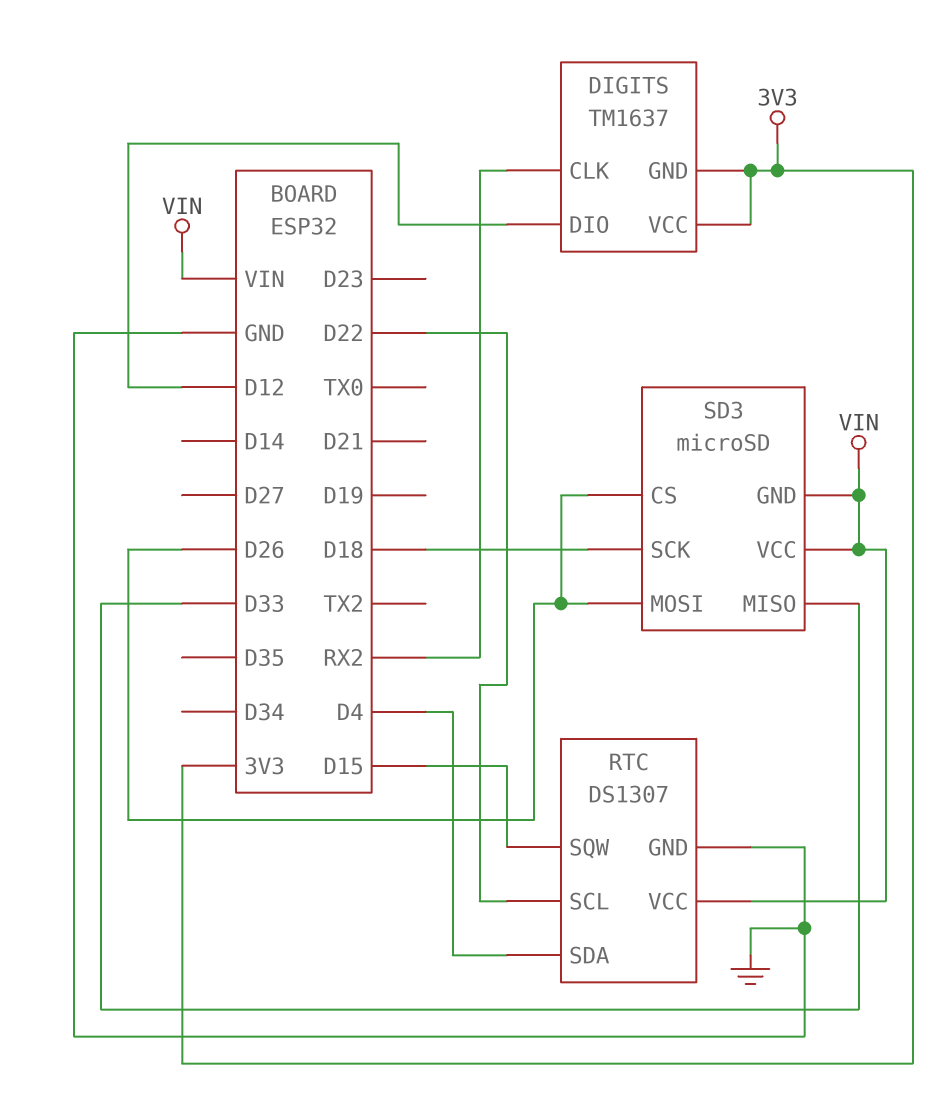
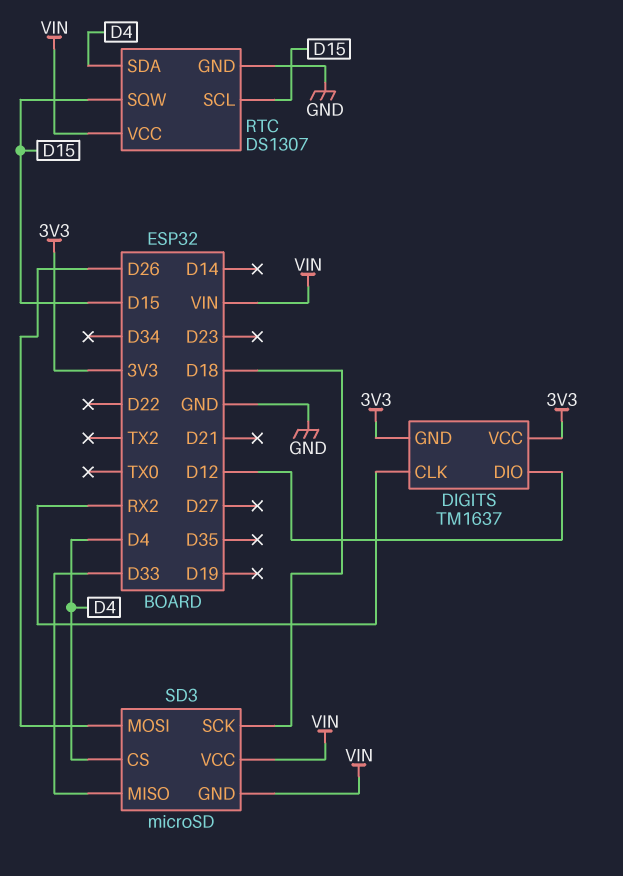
RTC pin SCL: D22 -> D15
SD3 pin CS: D26 -> D4

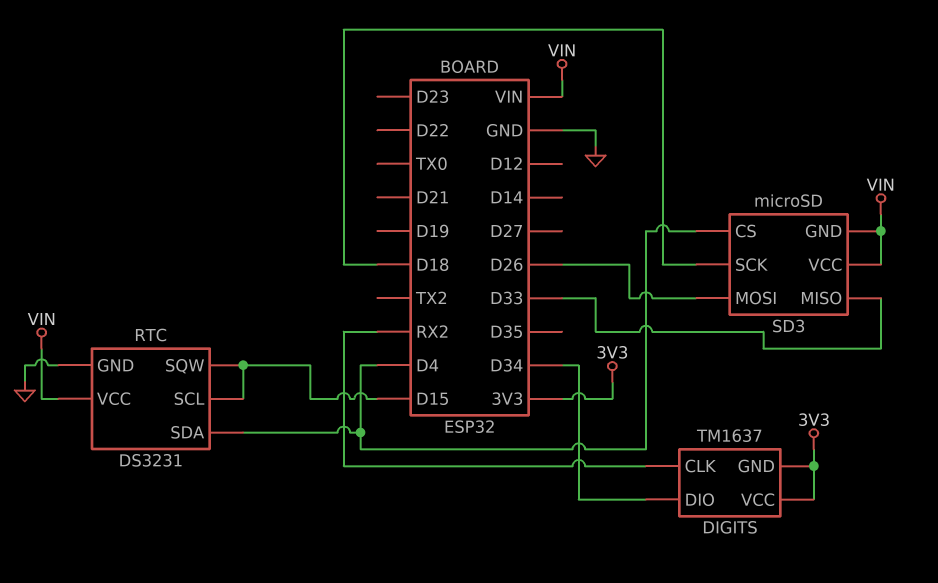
DIGITS pin DIO: D12 -> D34
RTC: DS1307 -> DS3231

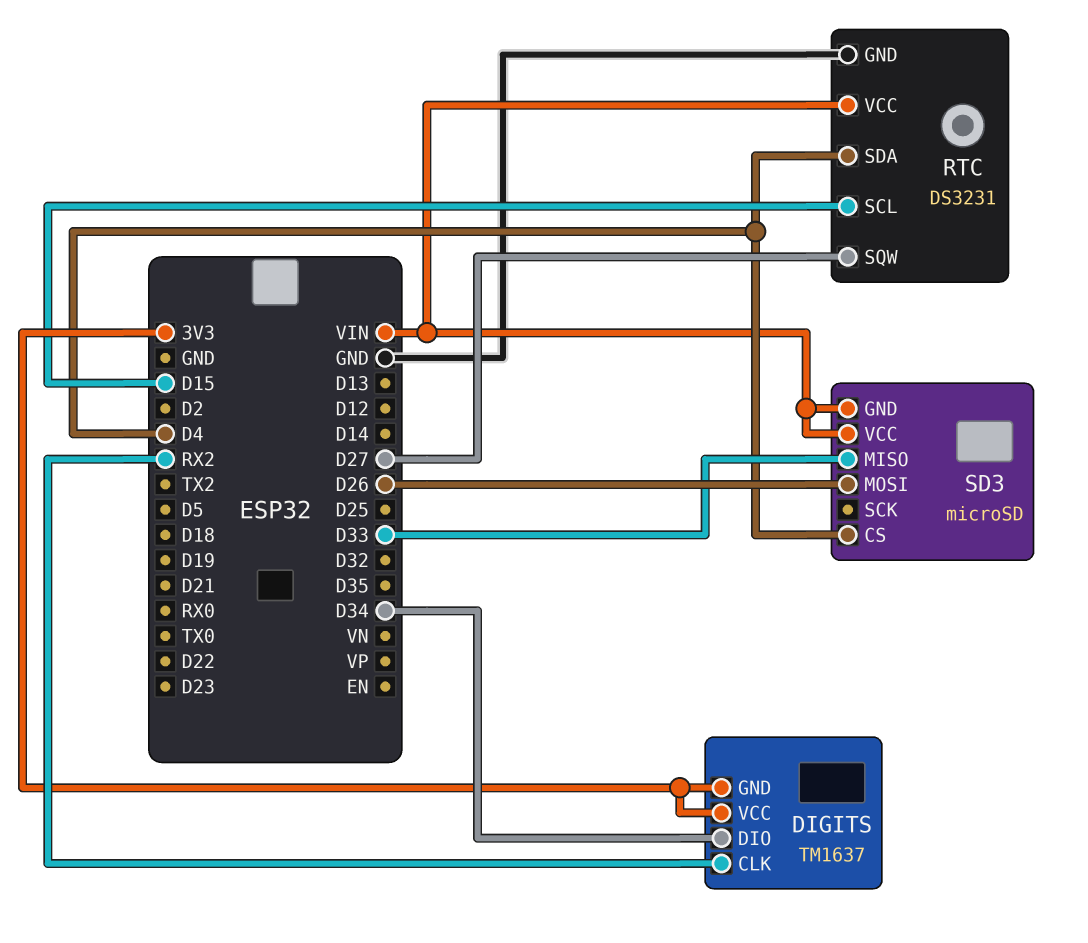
RTC pin SQW: D15 -> D27
SD3 pin SCK: D18 -> none

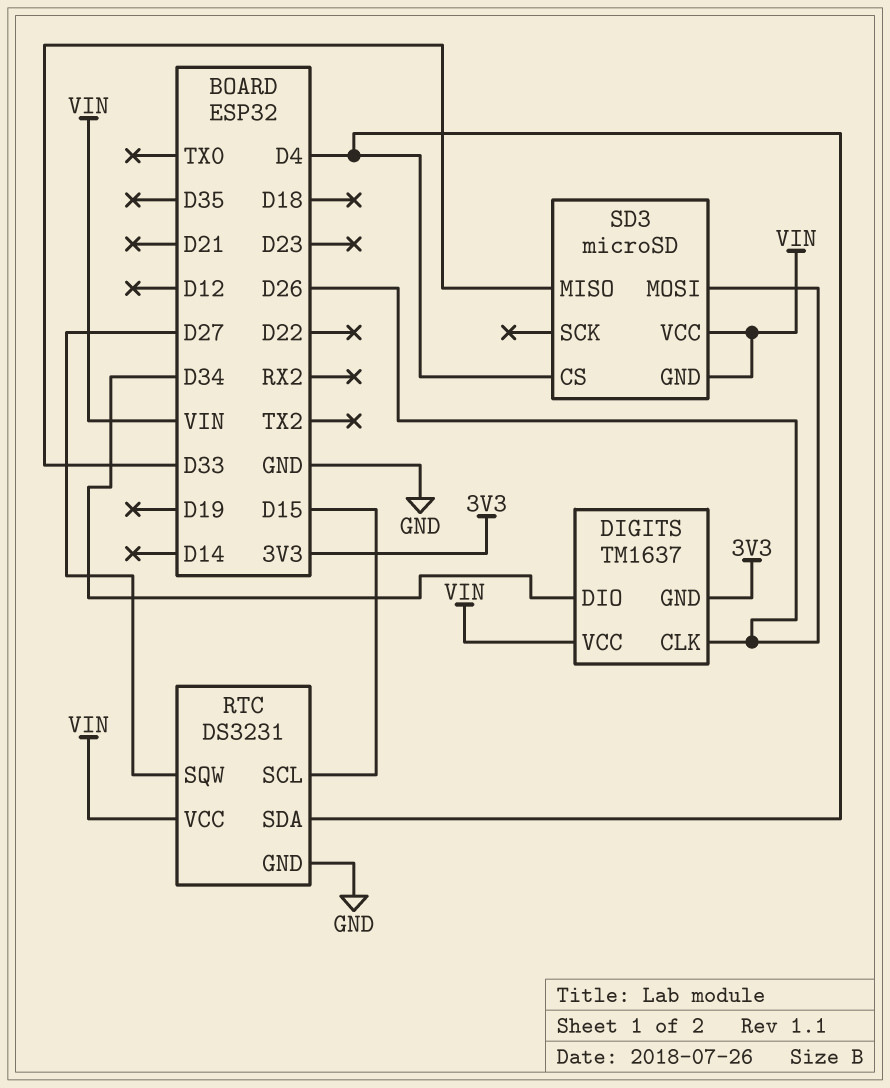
DIGITS pin CLK: RX2 -> D26
DIGITS pin VCC: 3V3 -> VIN

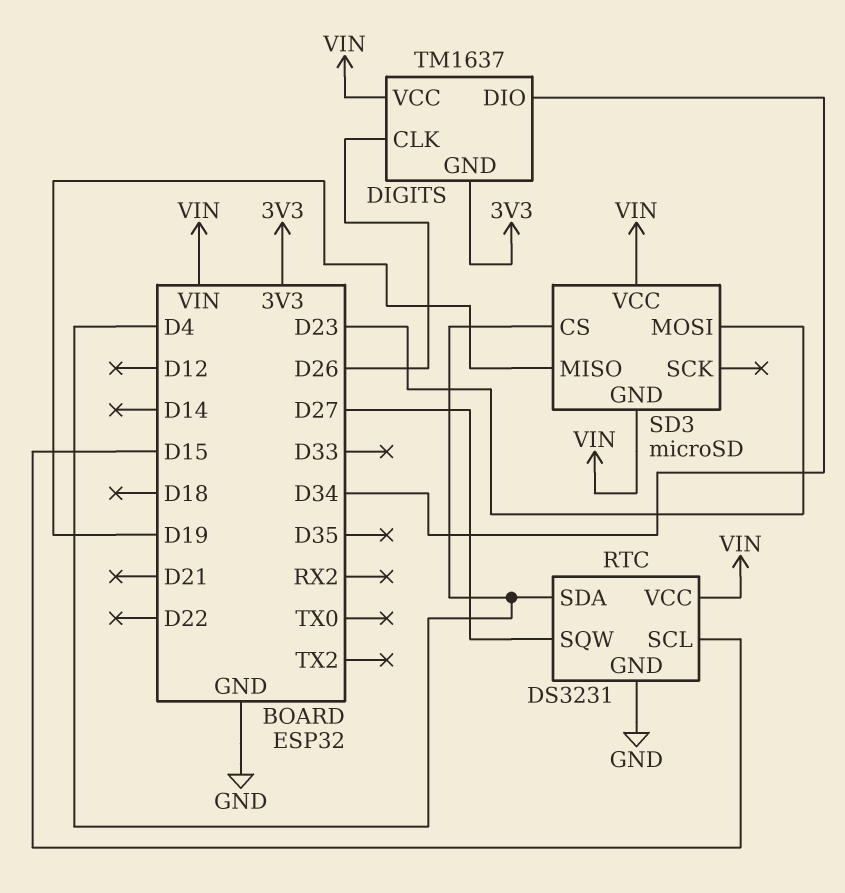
SD3 pin MISO: D33 -> D19
SD3 pin MOSI: D26 -> D23

